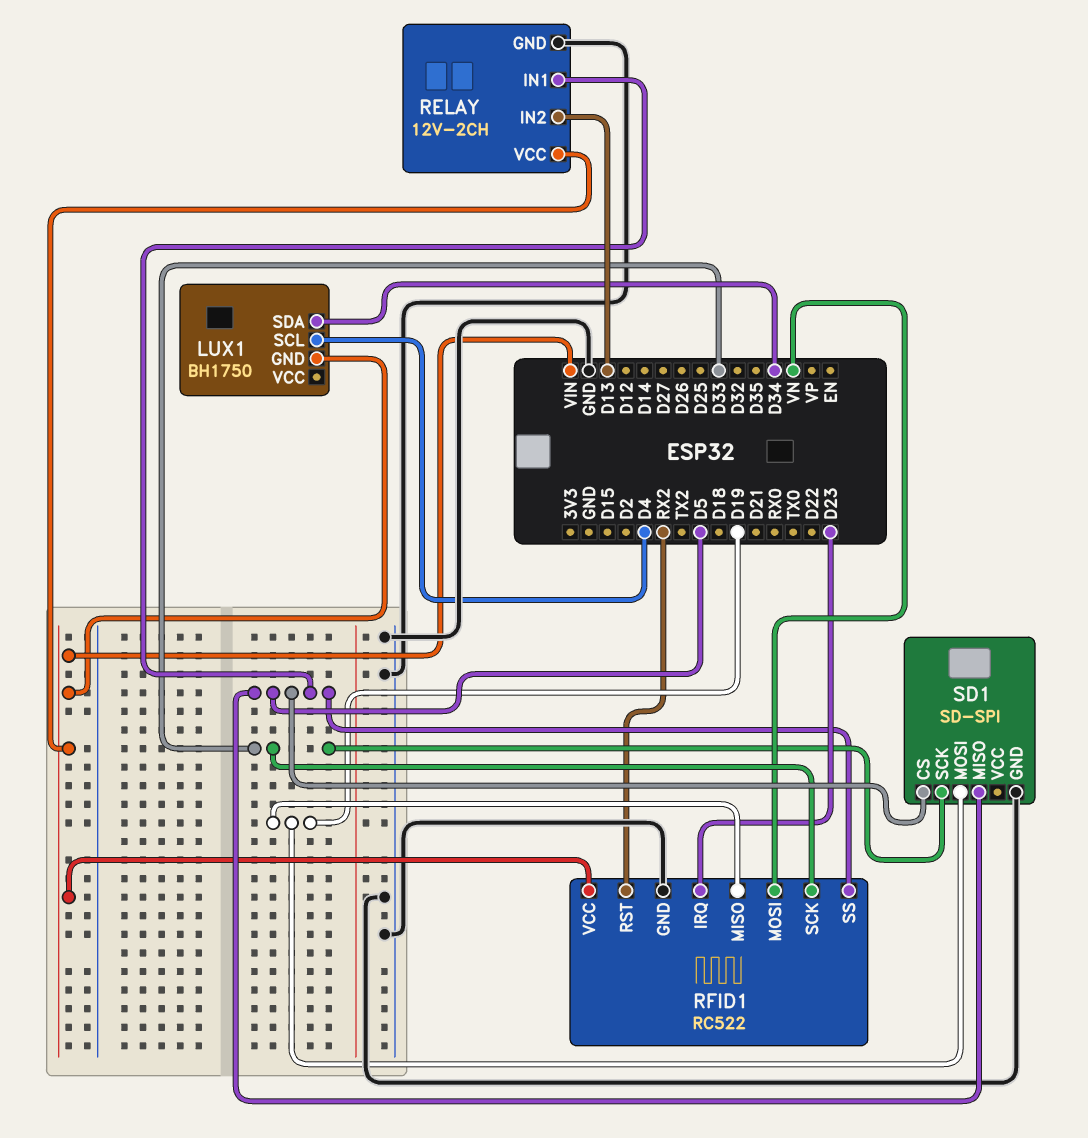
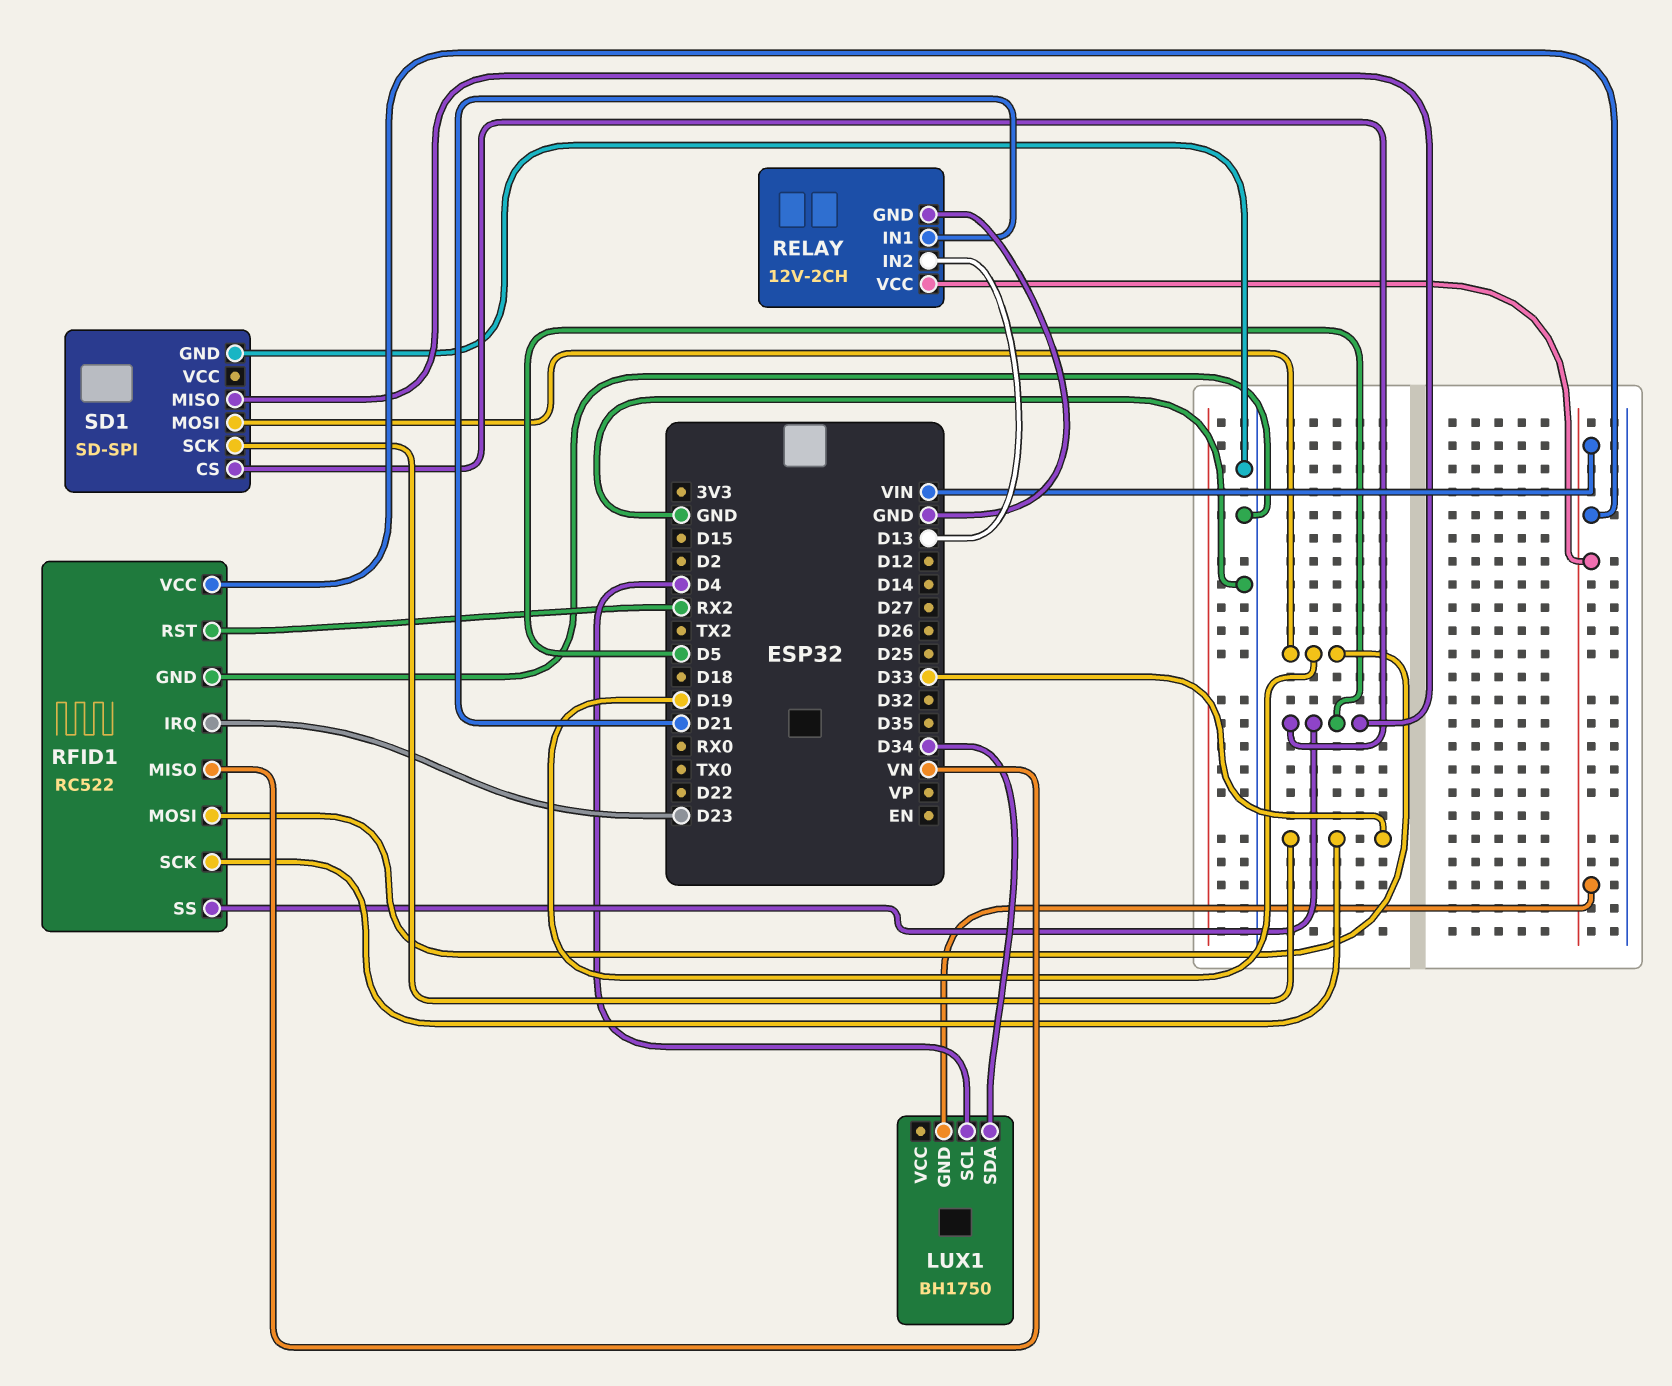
RELAY pin IN1: D5 -> D21
RFID1 pin MISO: D19 -> VN
RFID1 pin MOSI: VN -> D19

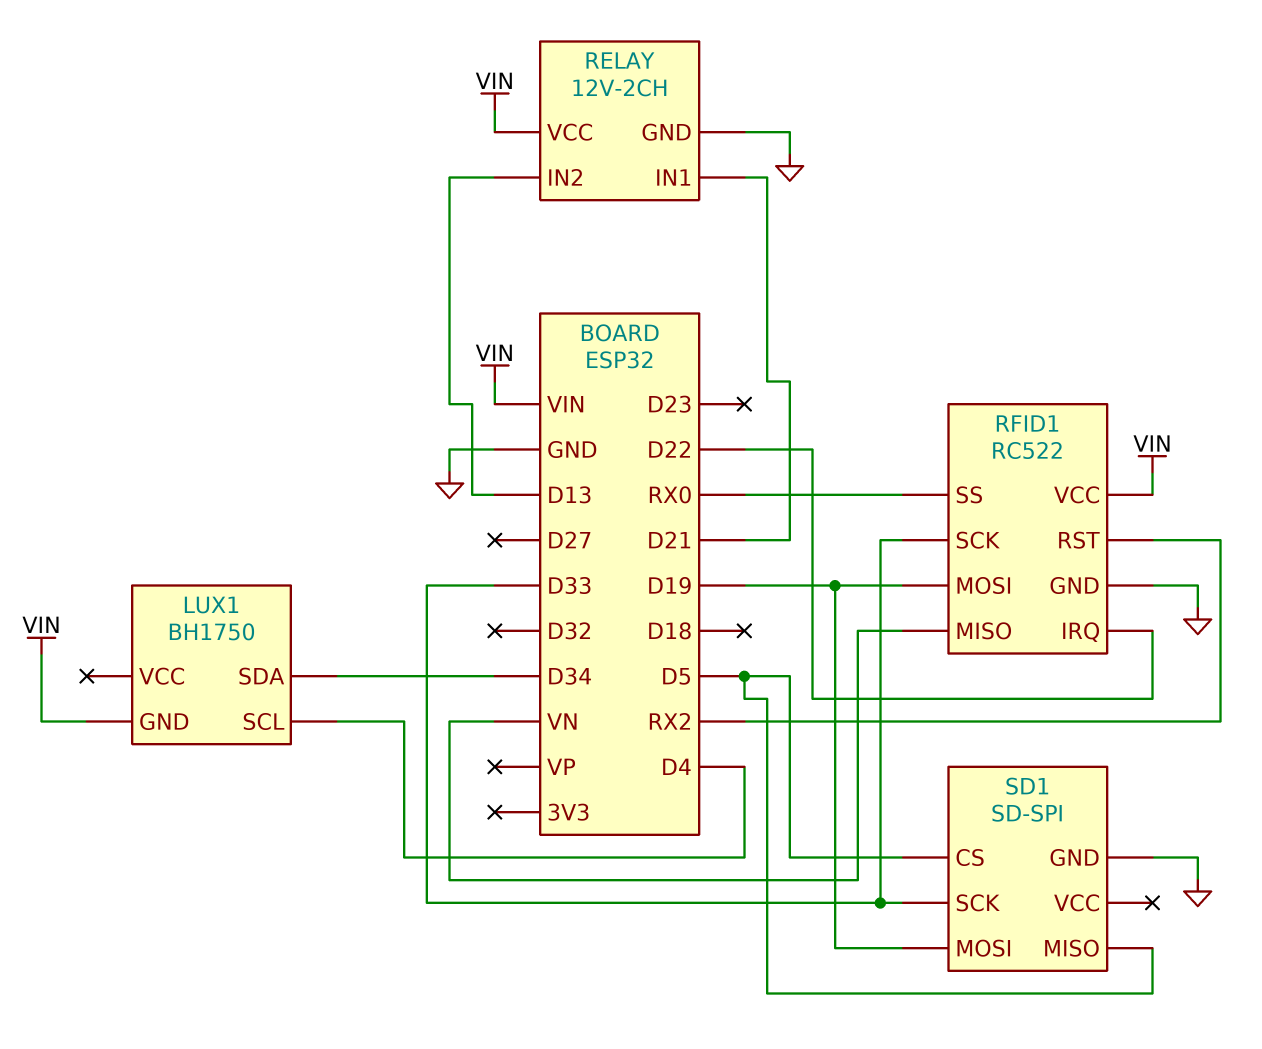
RFID1 pin IRQ: D23 -> D22
RFID1 pin SS: D5 -> RX0

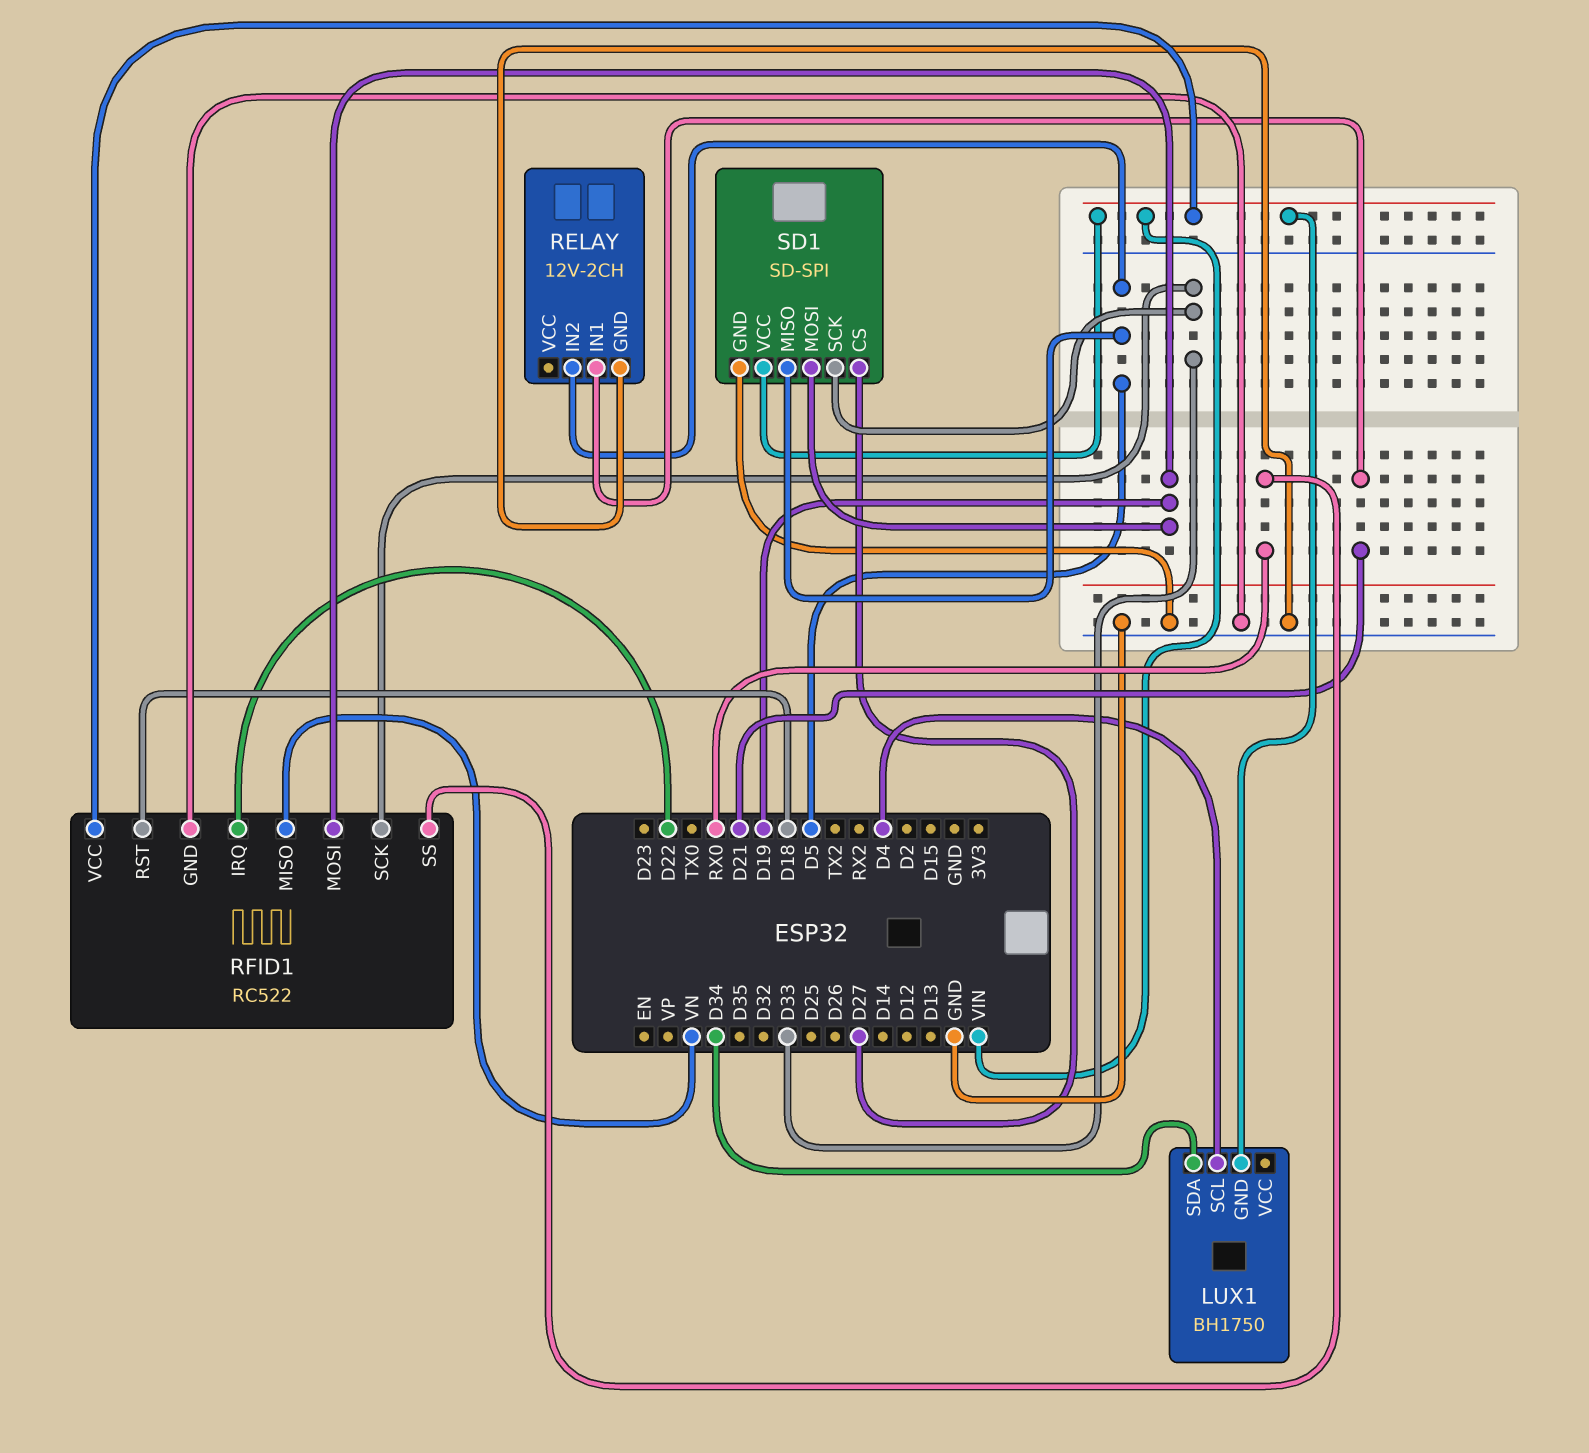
RELAY pin IN2: D13 -> D5
RELAY pin VCC: VIN -> none
RFID1 pin RST: RX2 -> D18
SD1 pin CS: D5 -> D27
SD1 pin VCC: none -> VIN

